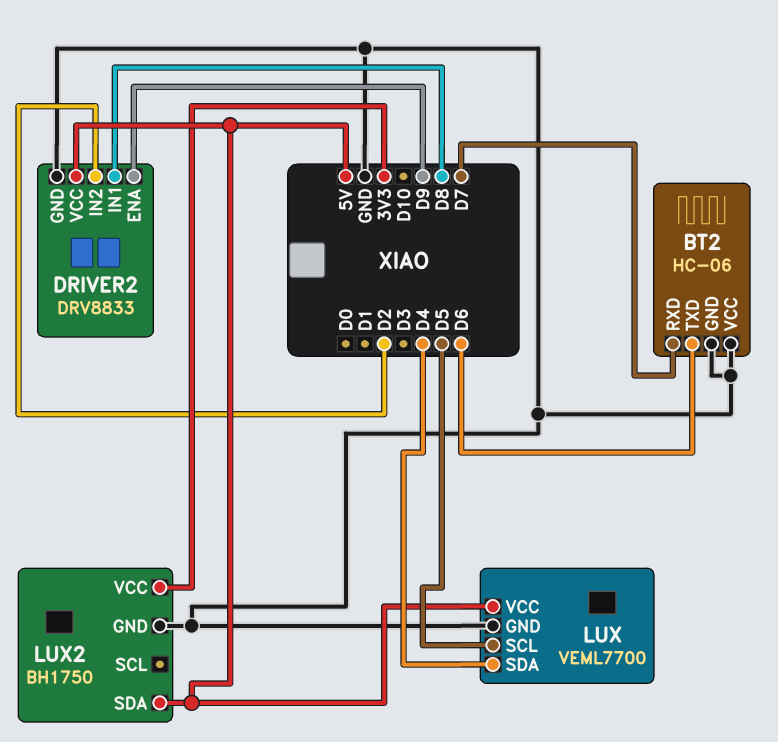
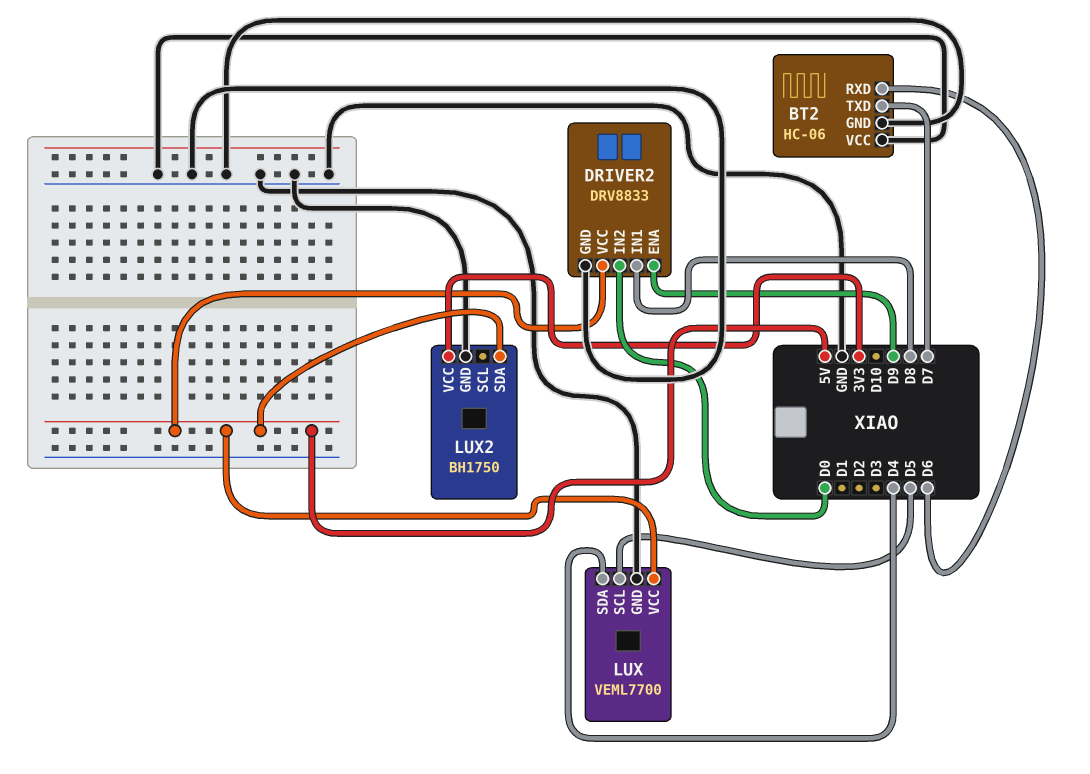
BT2 pin RXD: D7 -> D6
BT2 pin TXD: D6 -> D7
DRIVER2 pin IN2: D2 -> D0

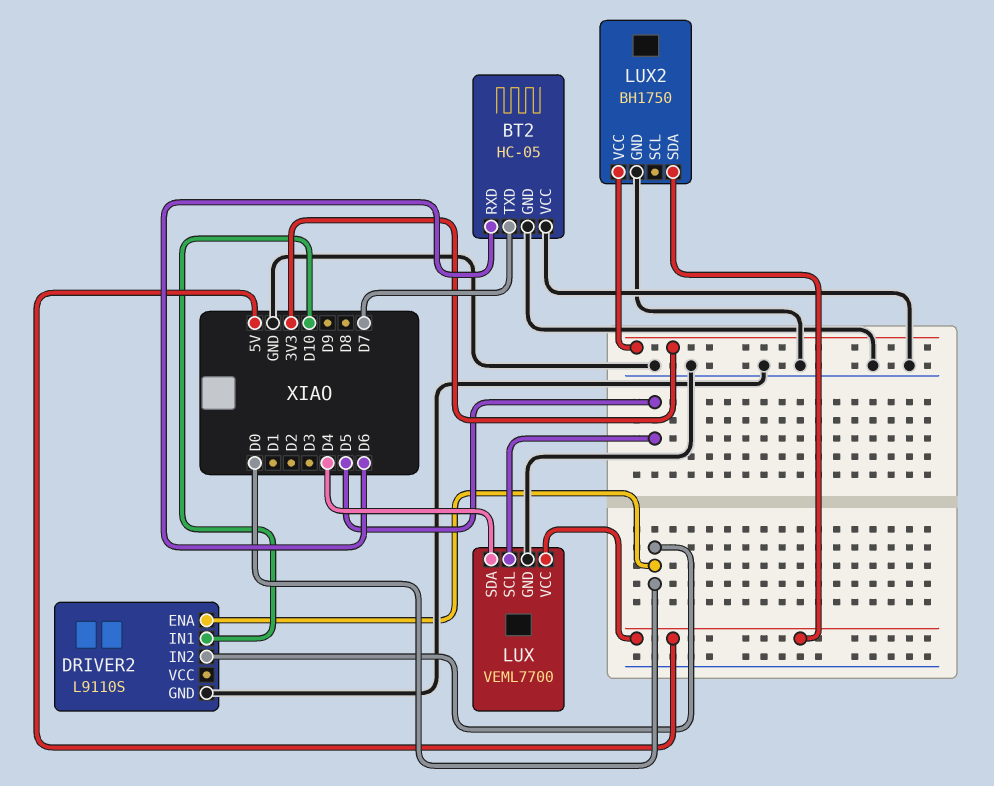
BT2: HC-06 -> HC-05
DRIVER2: DRV8833 -> L9110S
DRIVER2 pin ENA: D9 -> D0
DRIVER2 pin IN1: D8 -> D10
DRIVER2 pin VCC: 5V -> none

